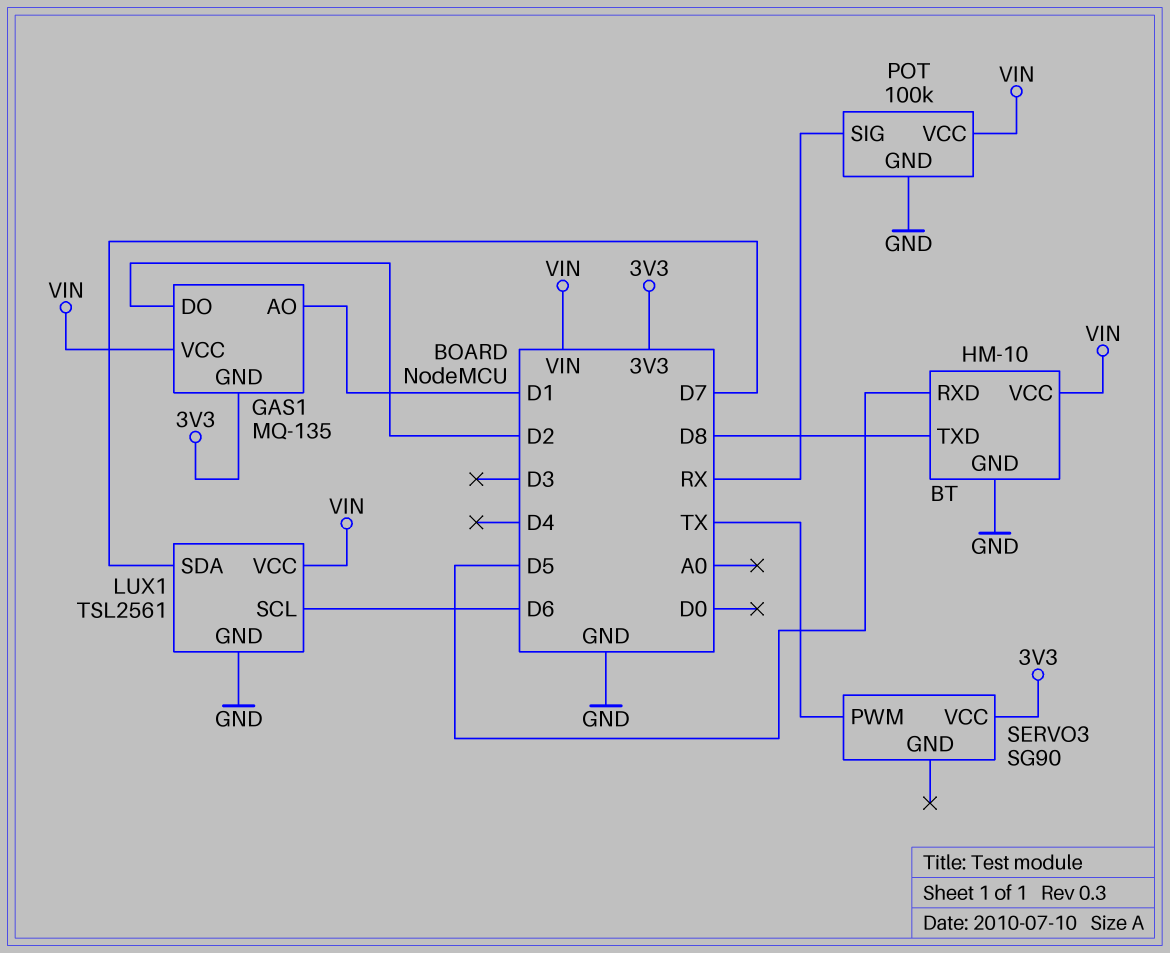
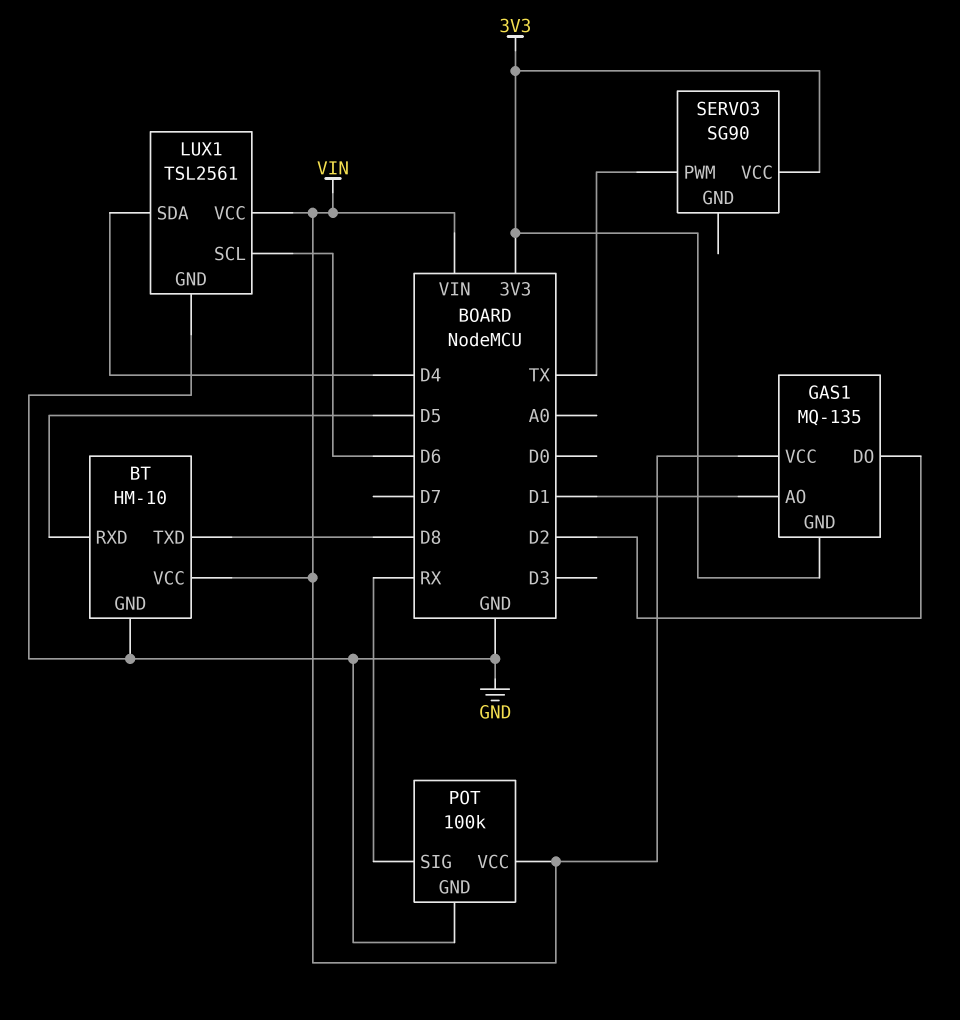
LUX1 pin SDA: D7 -> D4

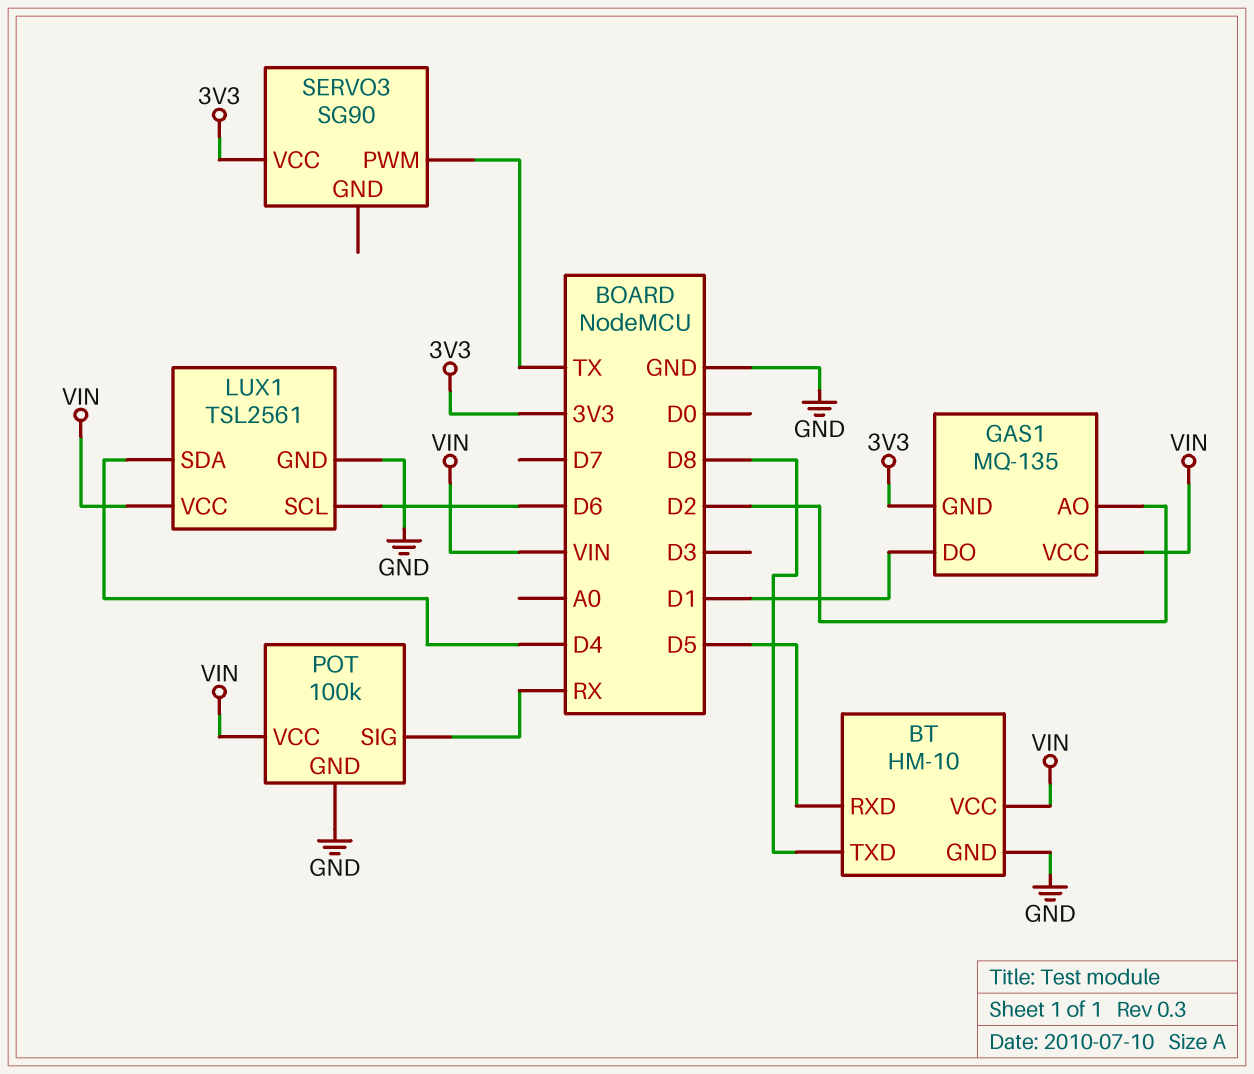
GAS1 pin AO: D1 -> D2
GAS1 pin DO: D2 -> D1

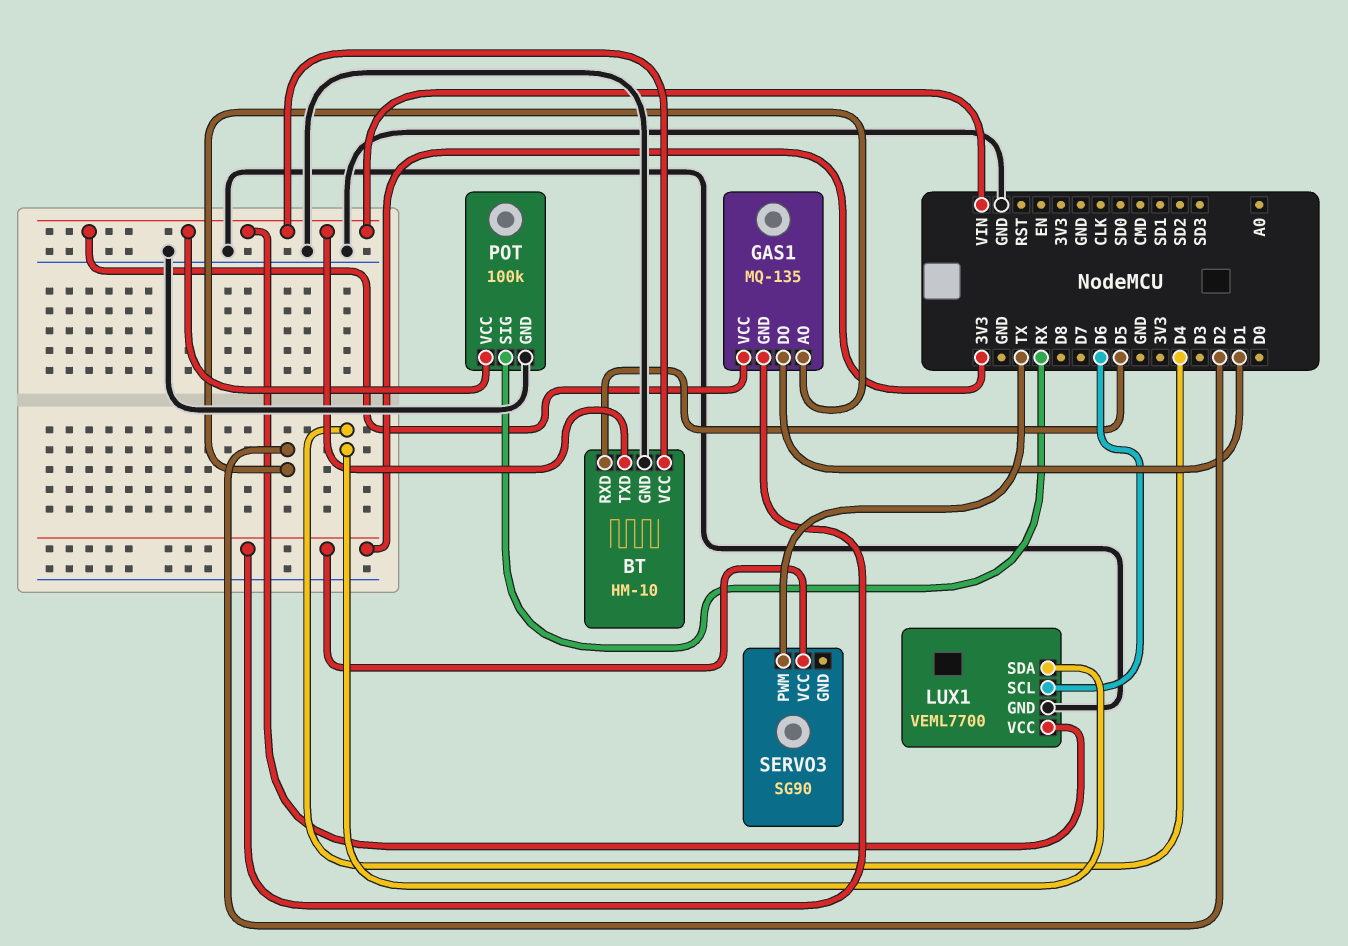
BT pin TXD: D8 -> VIN
LUX1: TSL2561 -> VEML7700

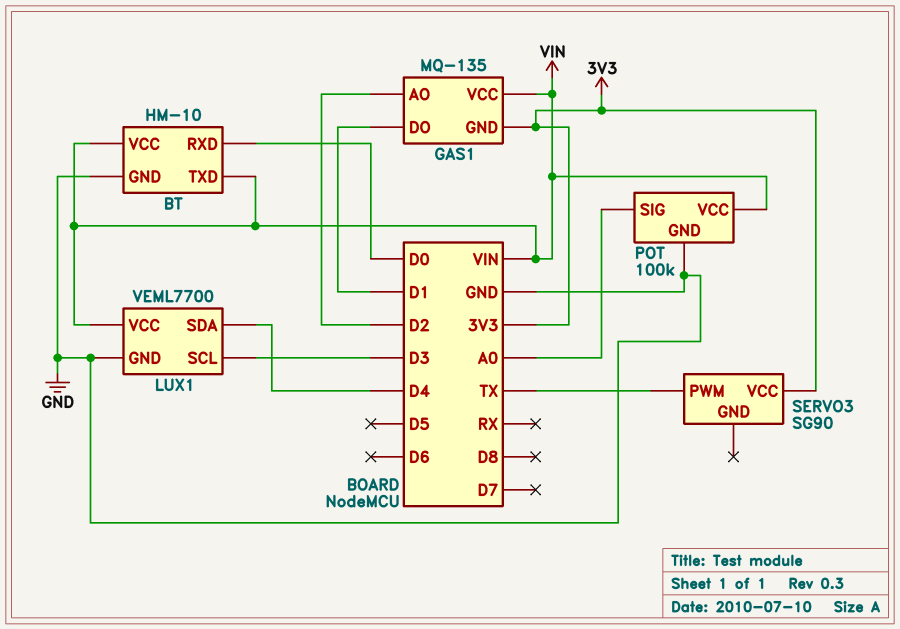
BT pin RXD: D5 -> D0
LUX1 pin SCL: D6 -> D3
POT pin SIG: RX -> A0

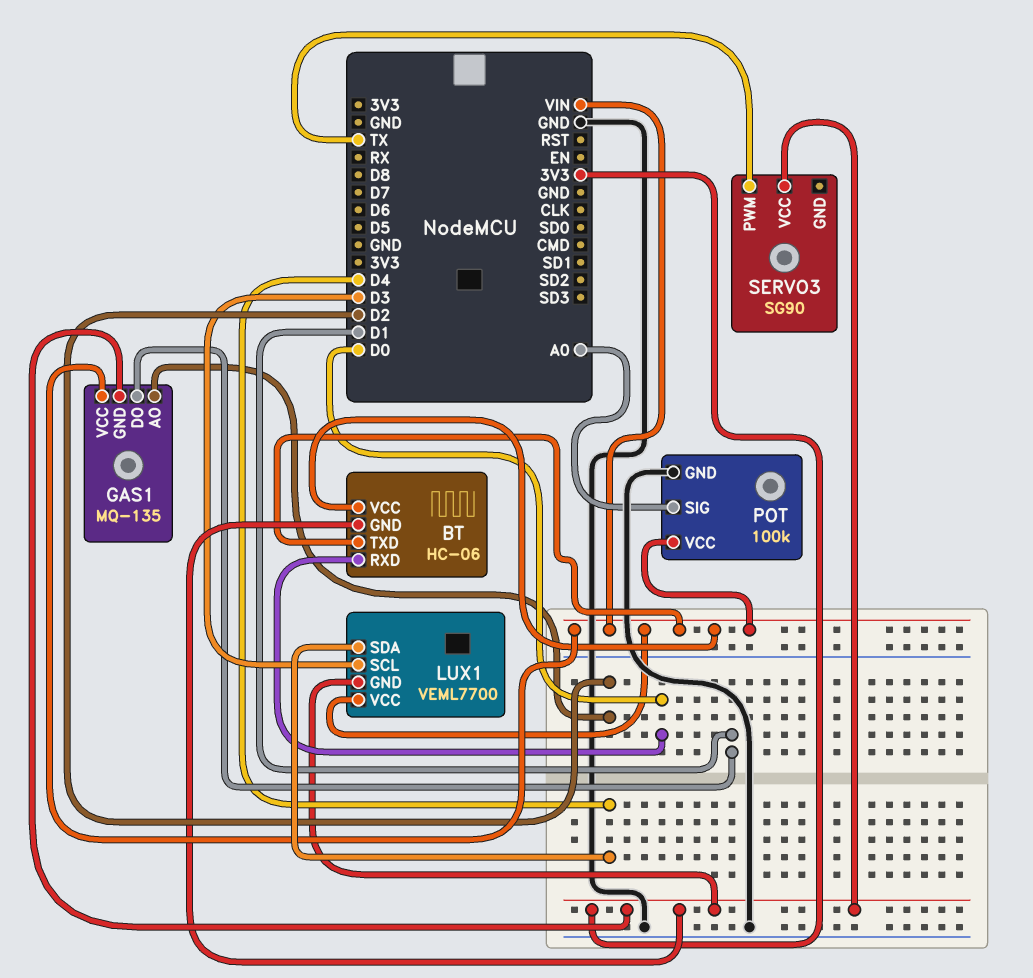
BT: HM-10 -> HC-06
BT pin GND: GND -> 3V3
LUX1 pin GND: GND -> 3V3

